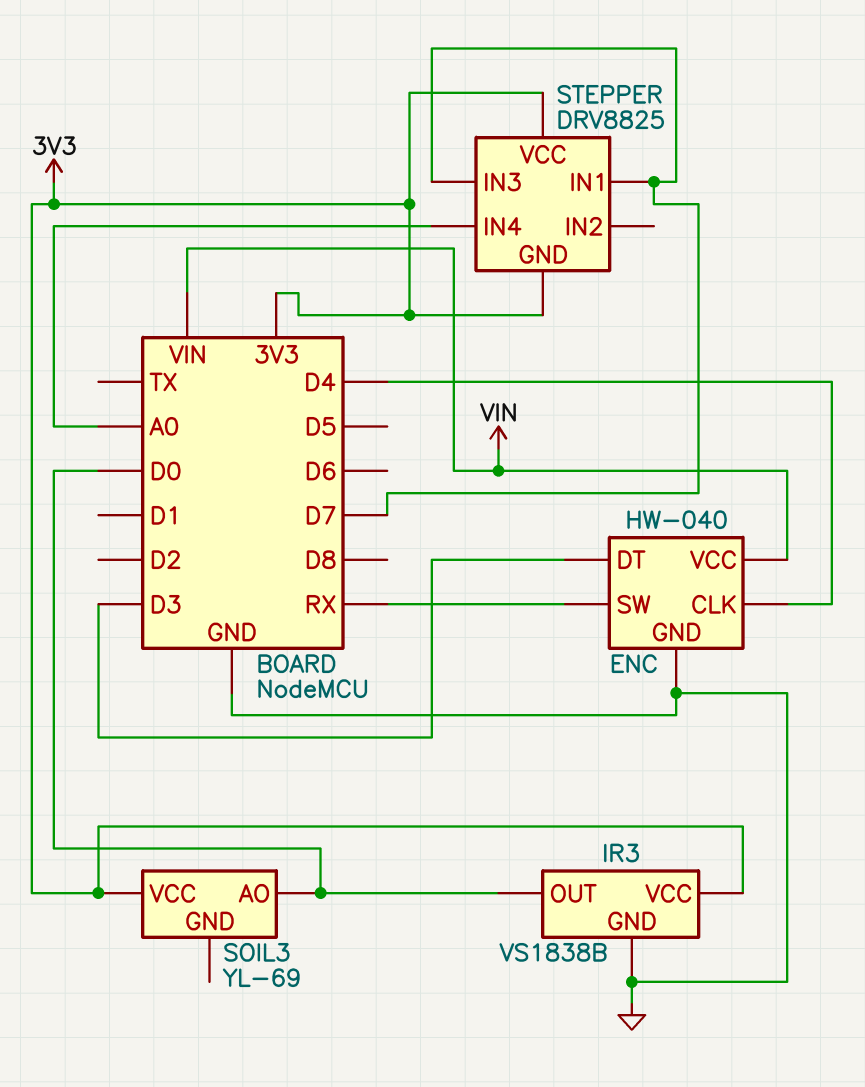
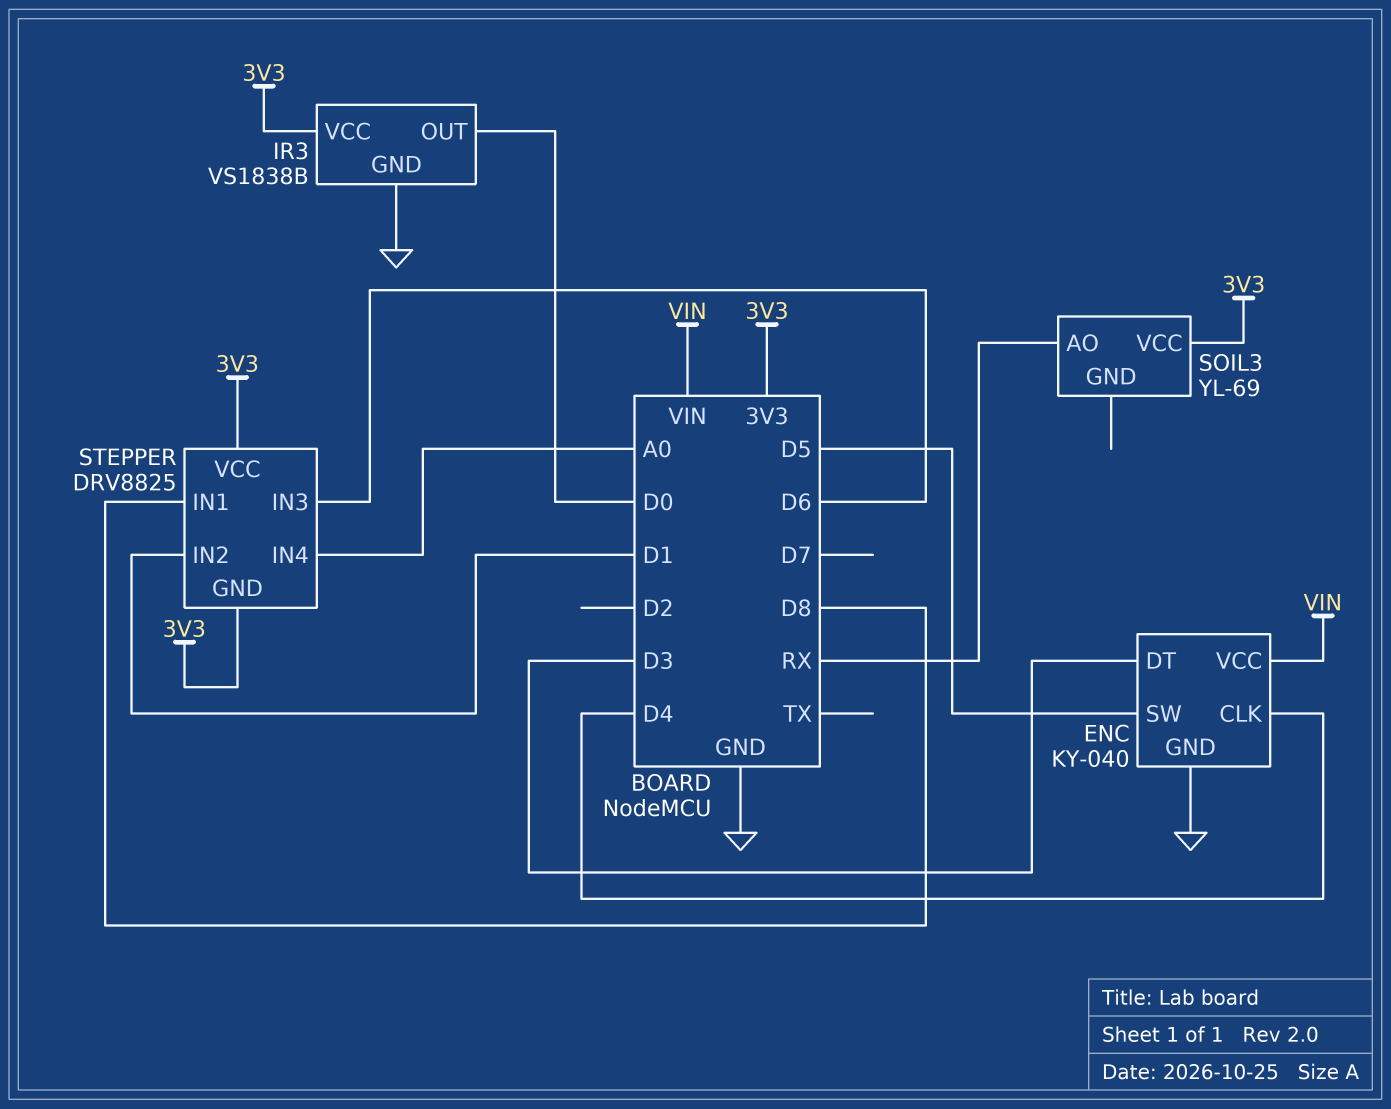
ENC: HW-040 -> KY-040
ENC pin SW: RX -> D5
SOIL3 pin AO: D0 -> RX
STEPPER pin IN1: D7 -> D8
STEPPER pin IN2: none -> D1
STEPPER pin IN3: D7 -> D6

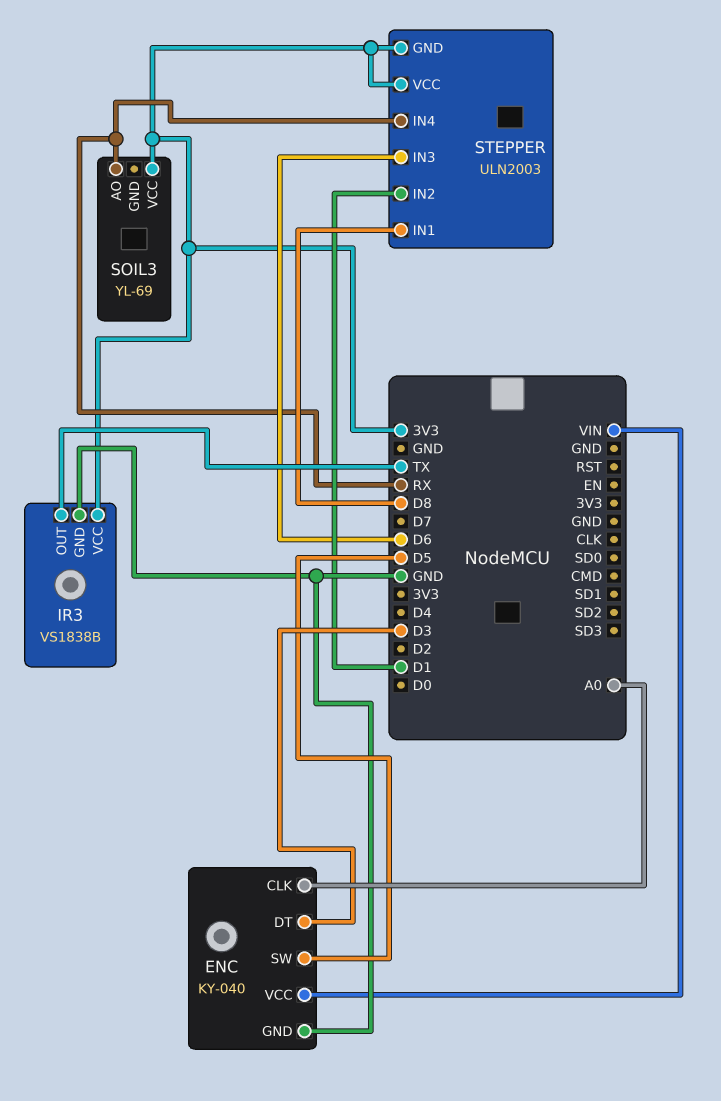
ENC pin CLK: D4 -> A0
IR3 pin OUT: D0 -> TX
STEPPER: DRV8825 -> ULN2003
STEPPER pin IN4: A0 -> RX

